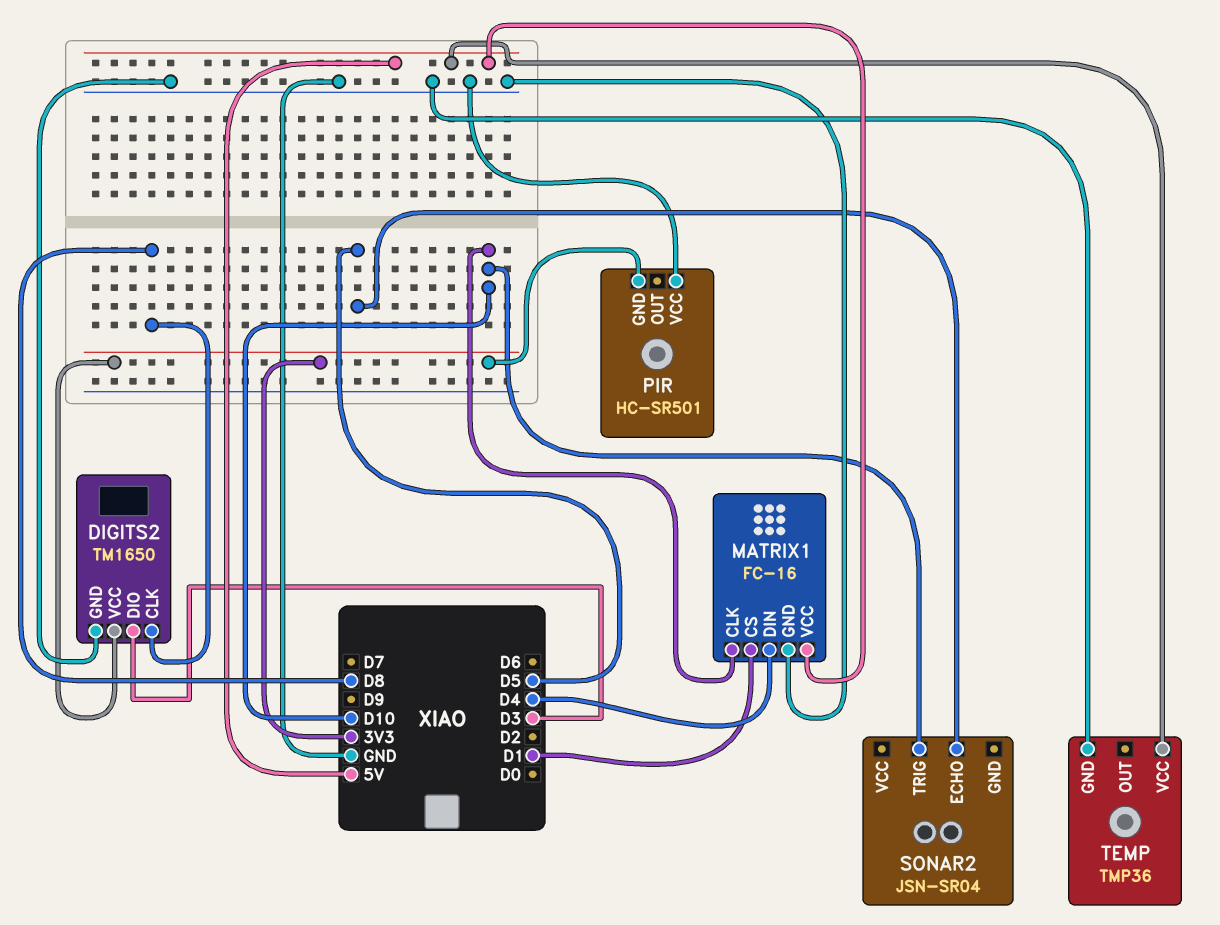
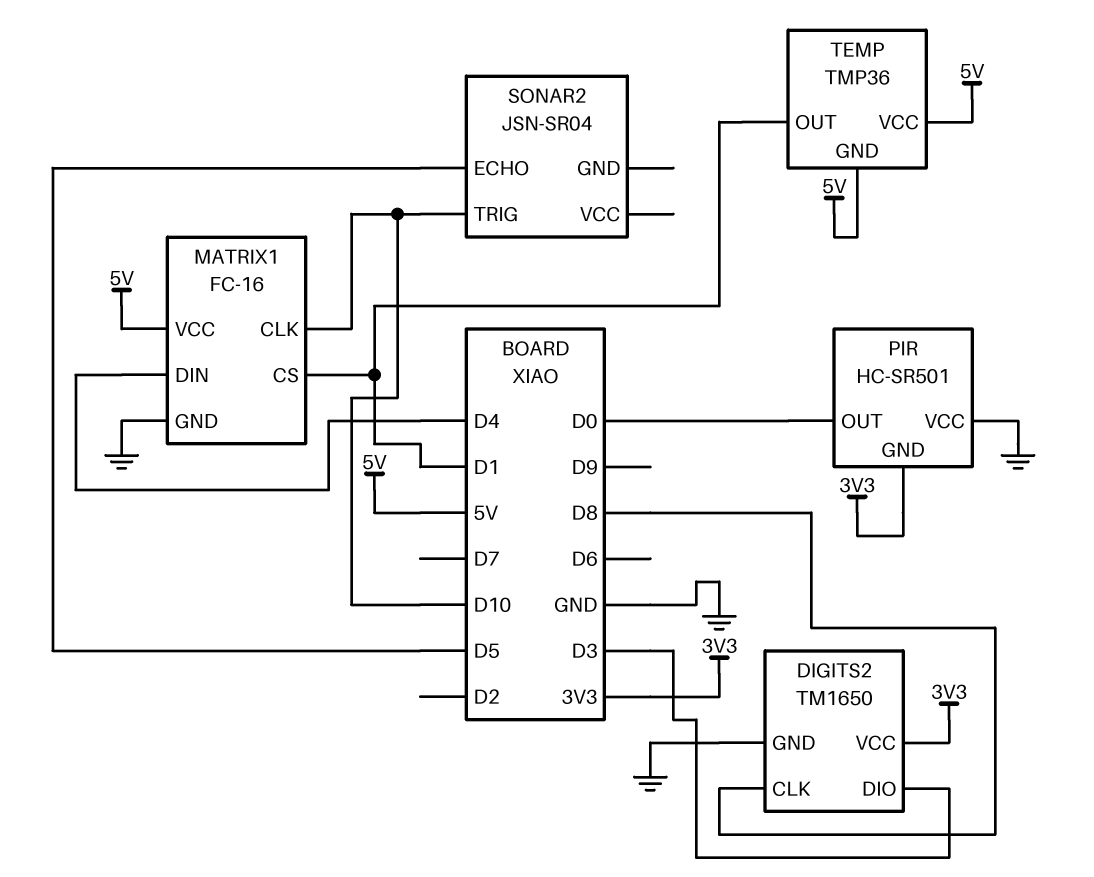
PIR pin OUT: none -> D0
TEMP pin GND: GND -> 5V
TEMP pin OUT: none -> D1

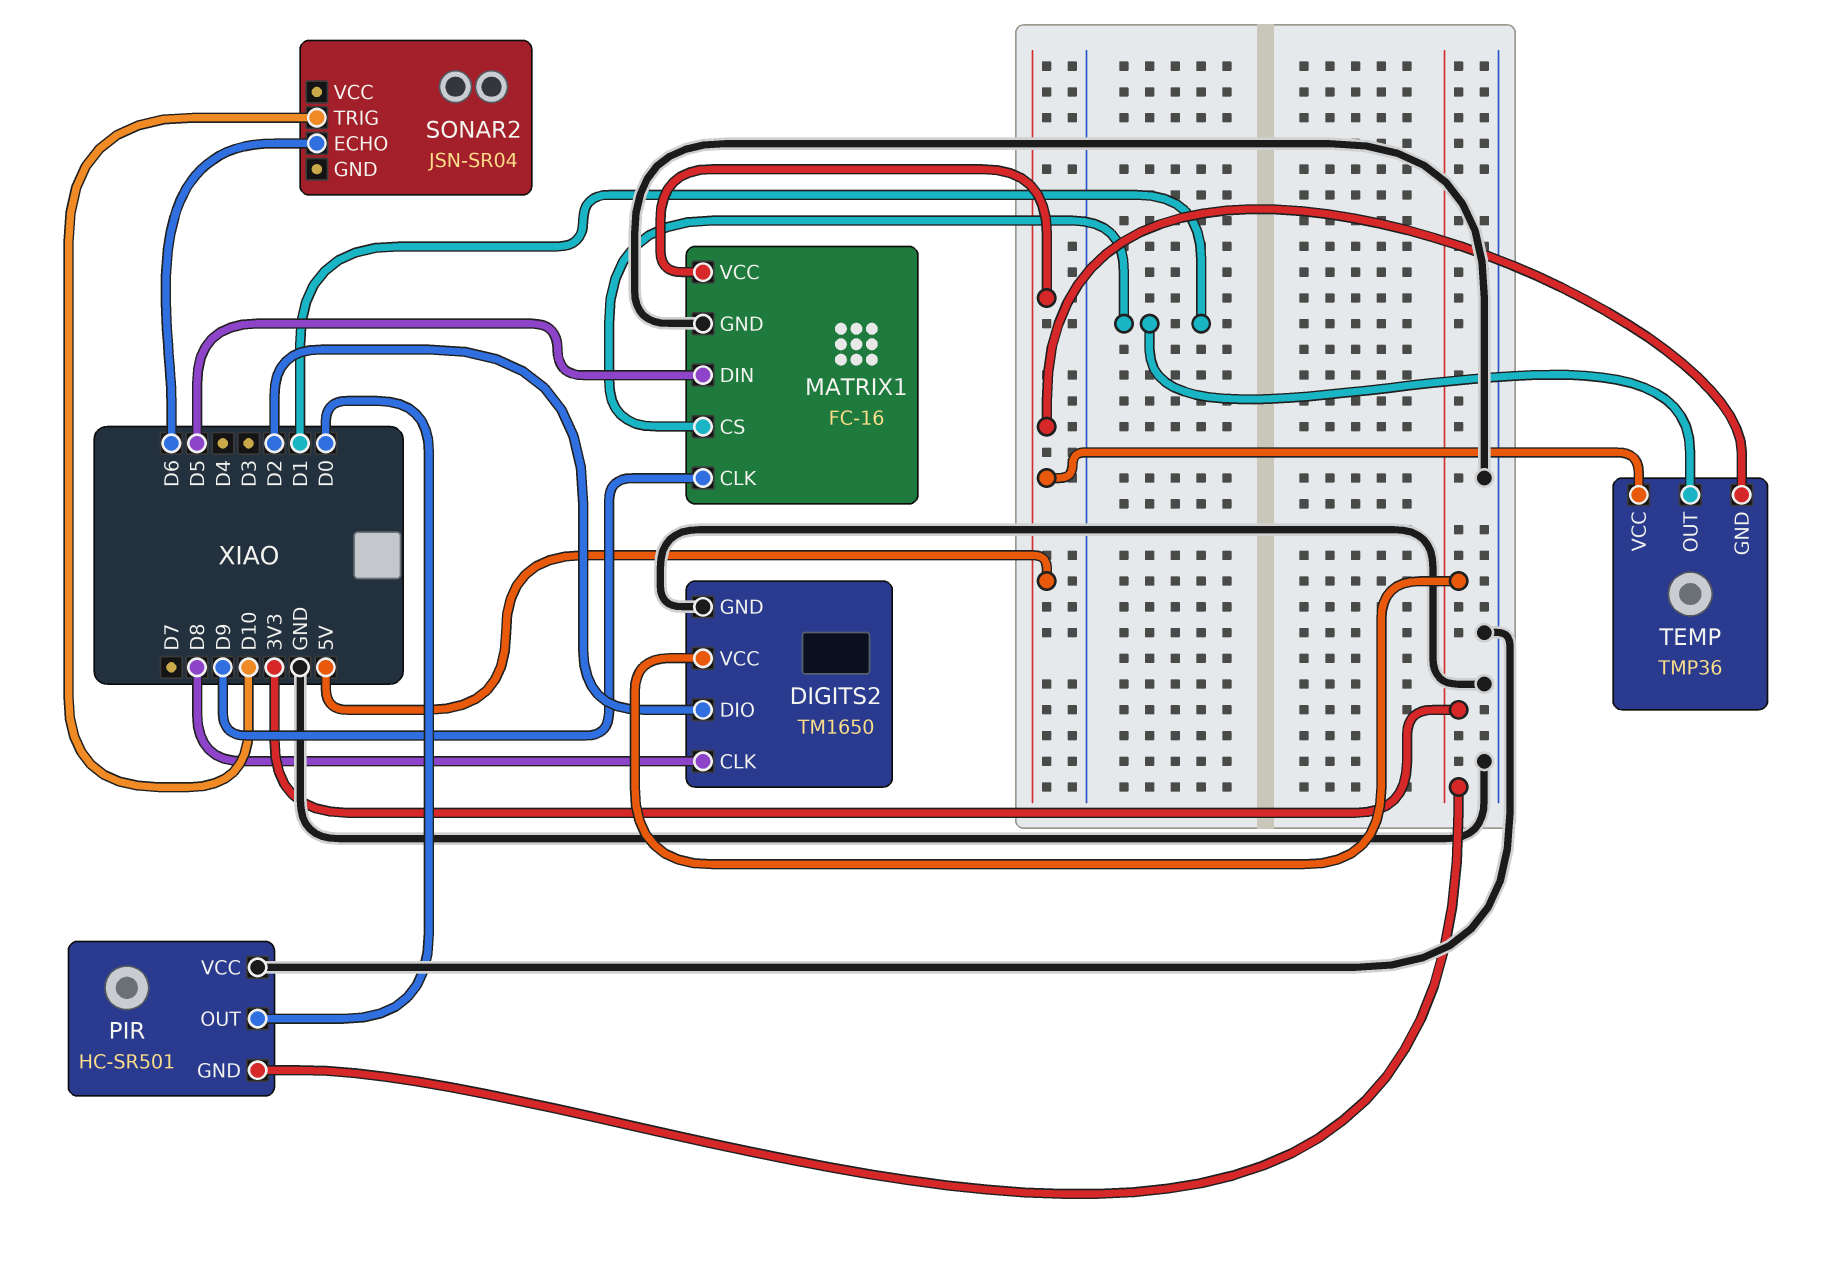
DIGITS2 pin DIO: D3 -> D2
MATRIX1 pin CLK: D10 -> D9
MATRIX1 pin DIN: D4 -> D5
SONAR2 pin ECHO: D5 -> D6

